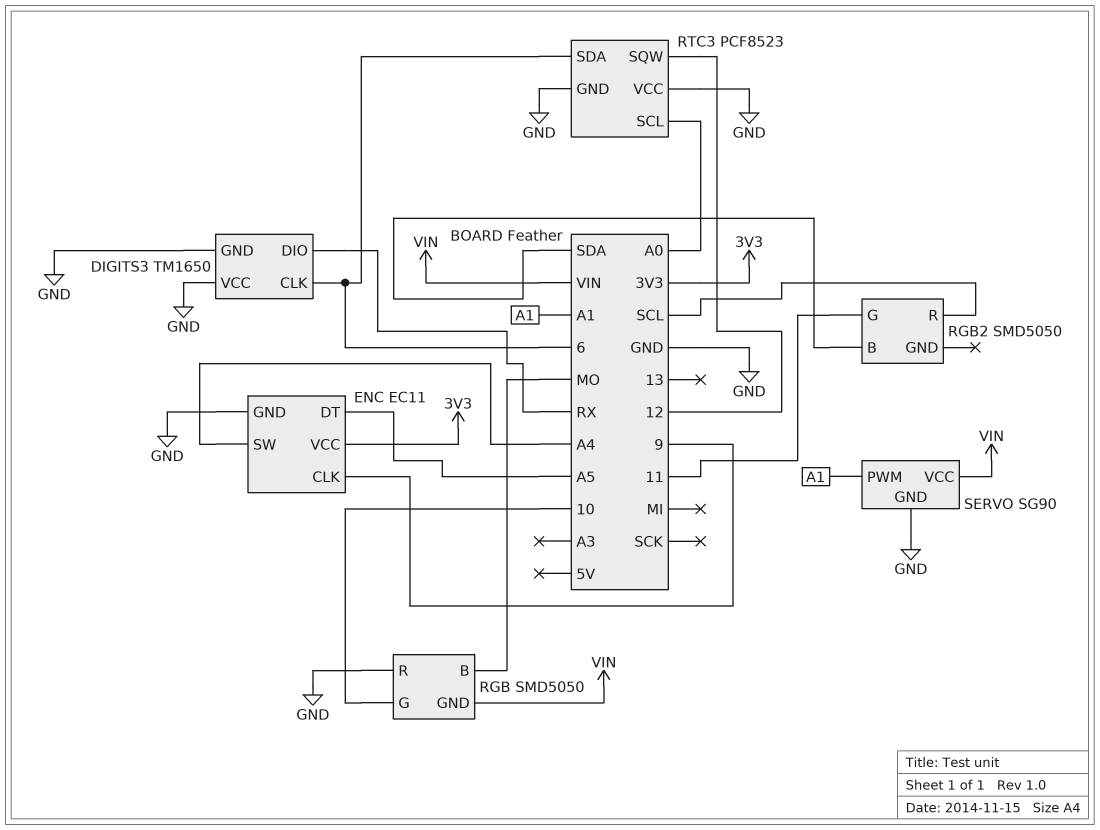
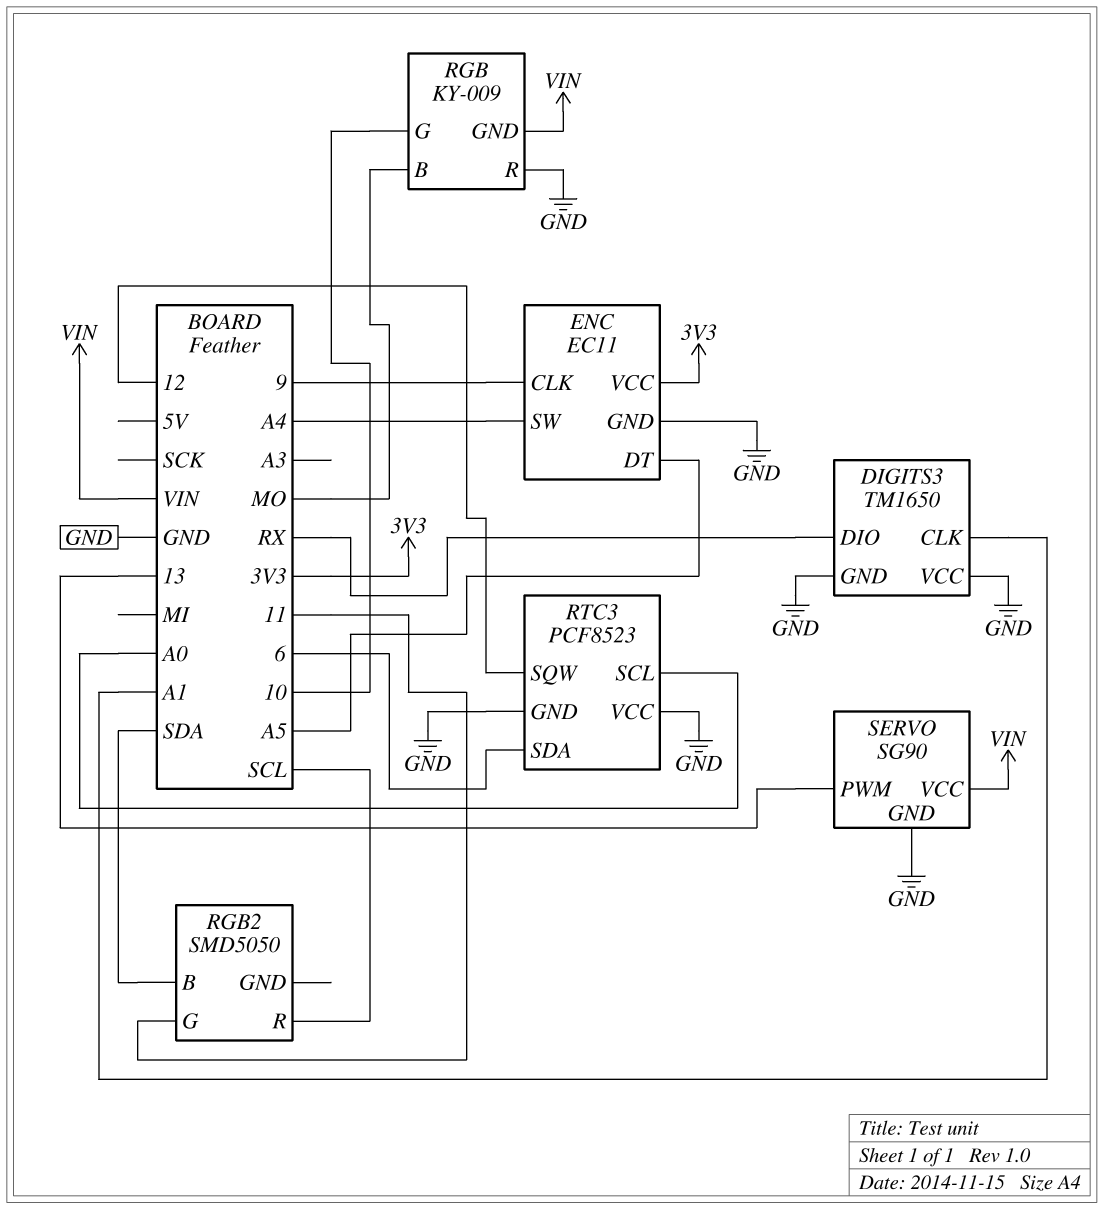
DIGITS3 pin CLK: 6 -> A1
RGB: SMD5050 -> KY-009
SERVO pin PWM: A1 -> 13

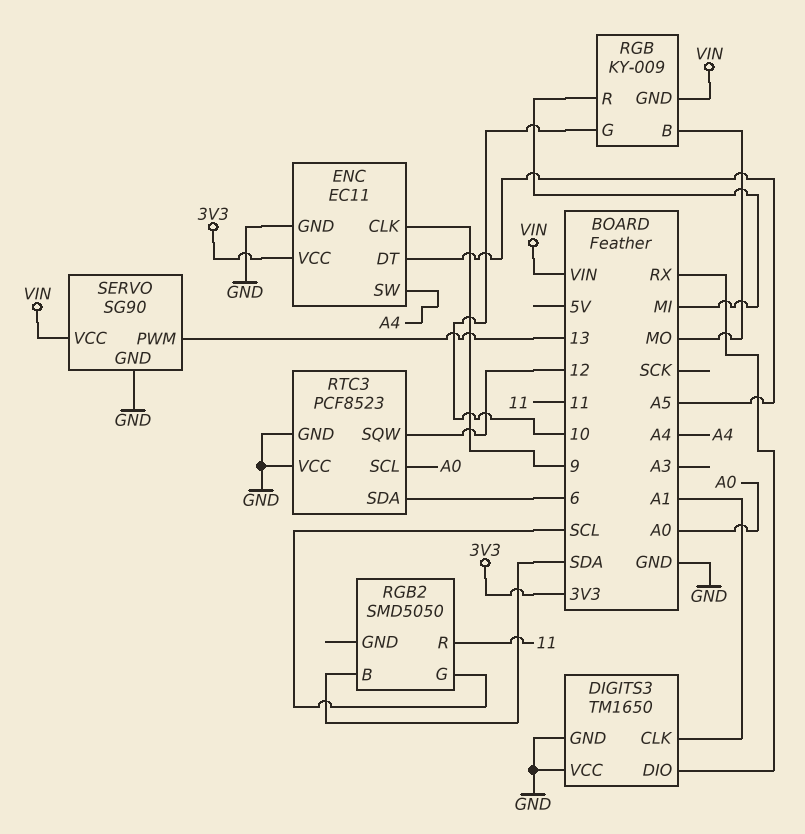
RGB pin R: GND -> MI
RGB2 pin G: 11 -> SCL
RGB2 pin R: SCL -> 11

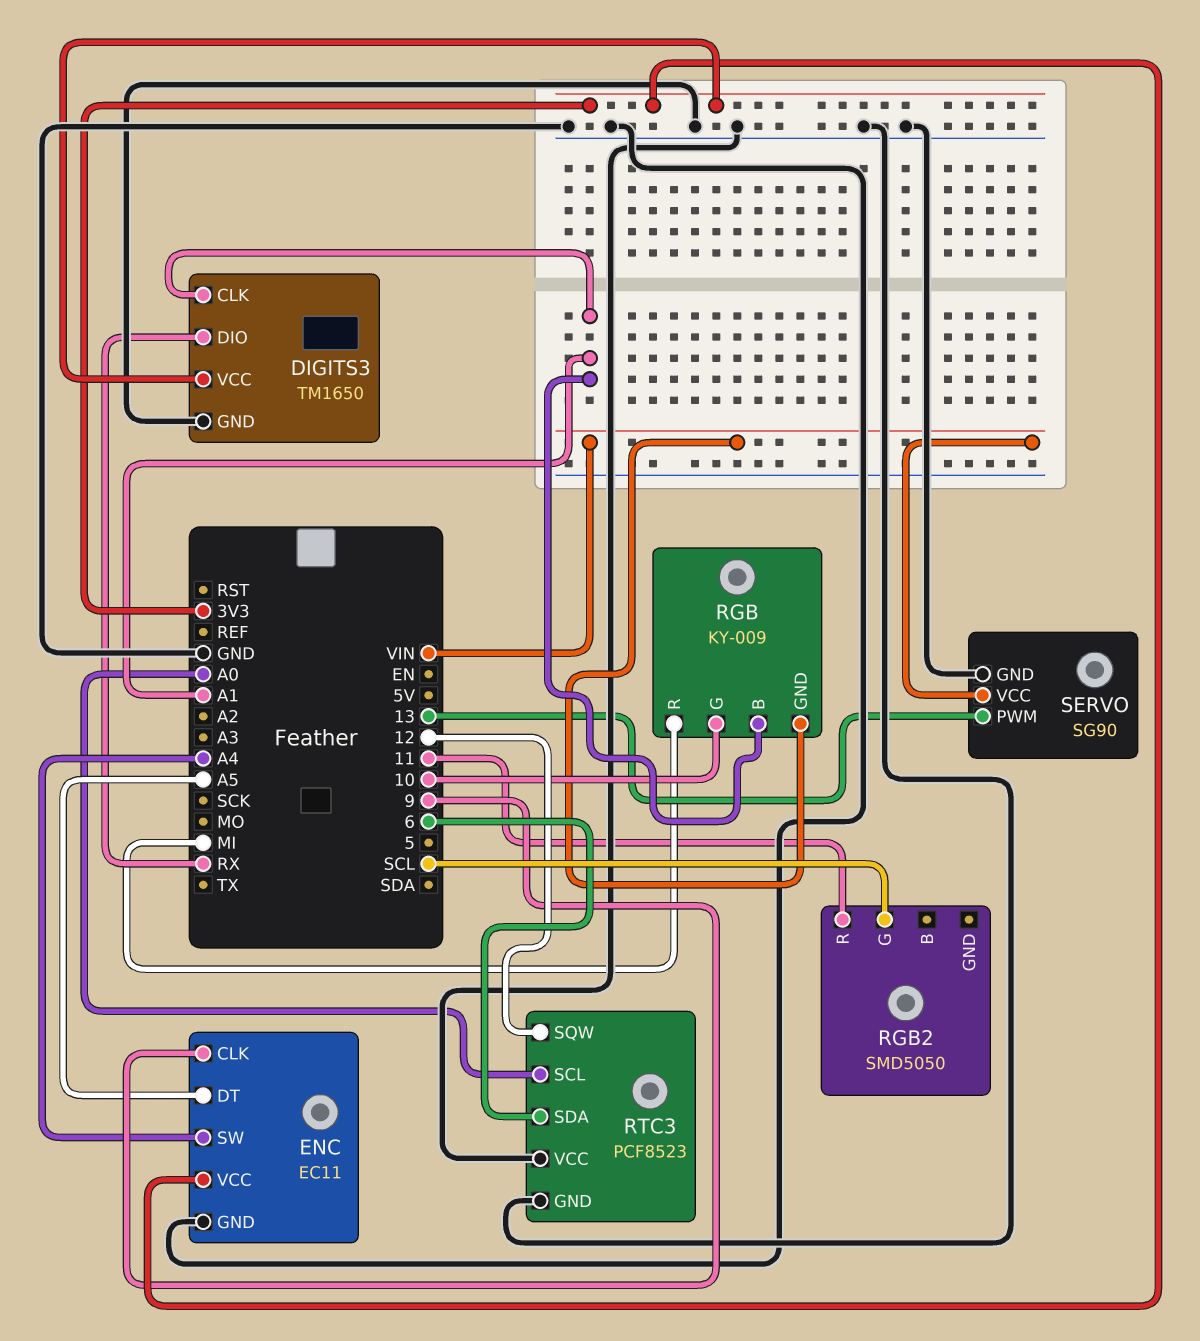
DIGITS3 pin VCC: GND -> 3V3
RGB pin B: MO -> A1
RGB2 pin B: SDA -> none

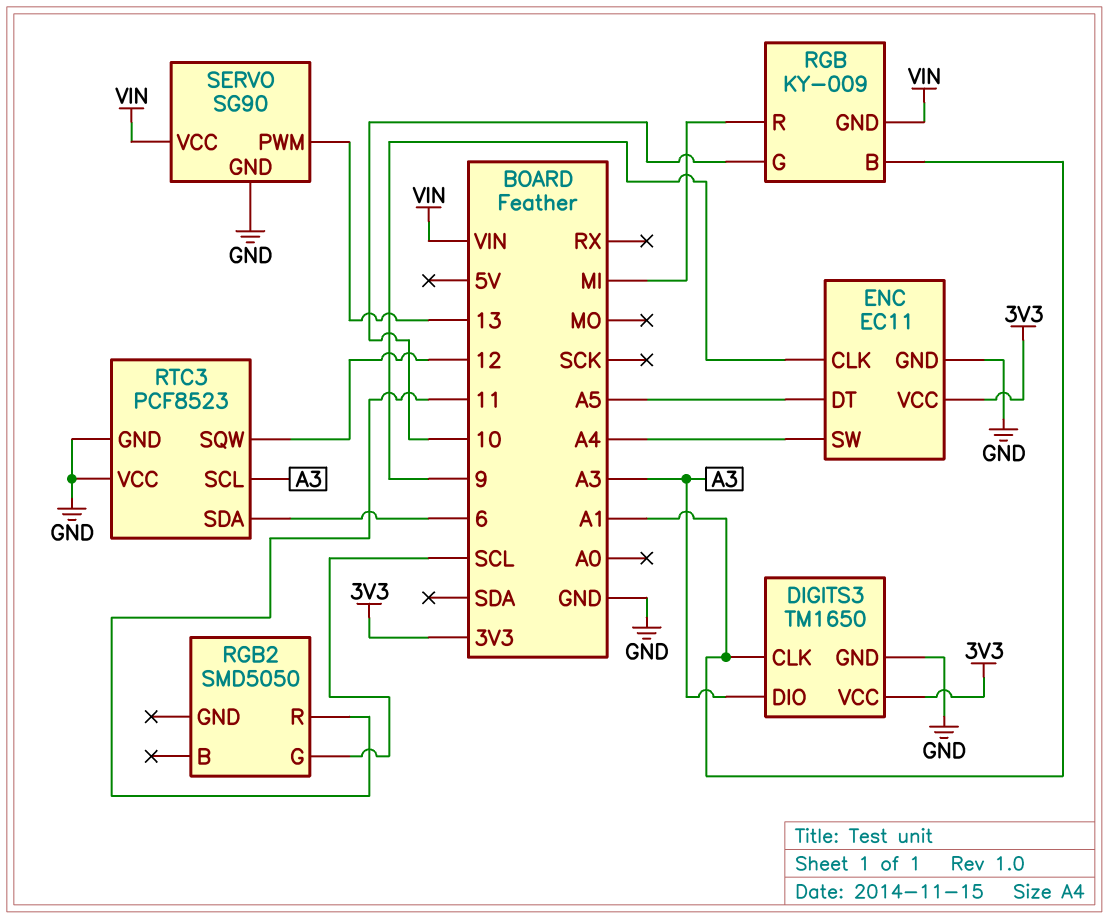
DIGITS3 pin DIO: RX -> A3
RTC3 pin SCL: A0 -> A3

